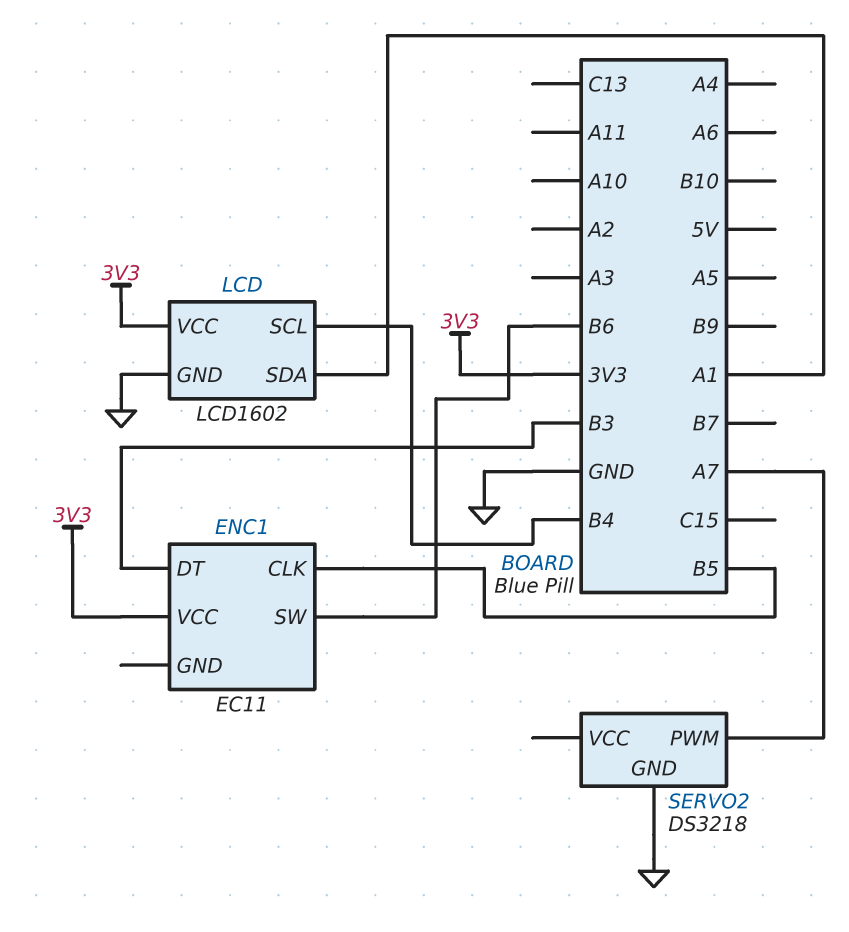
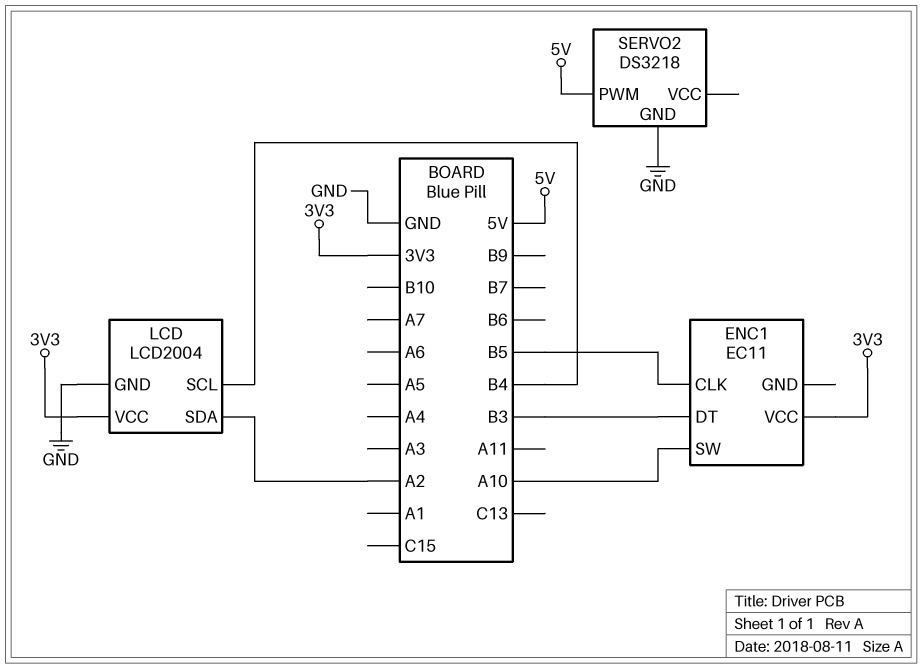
ENC1 pin SW: B6 -> A10
LCD: LCD1602 -> LCD2004
LCD pin SDA: A1 -> A2
SERVO2 pin PWM: A7 -> 5V

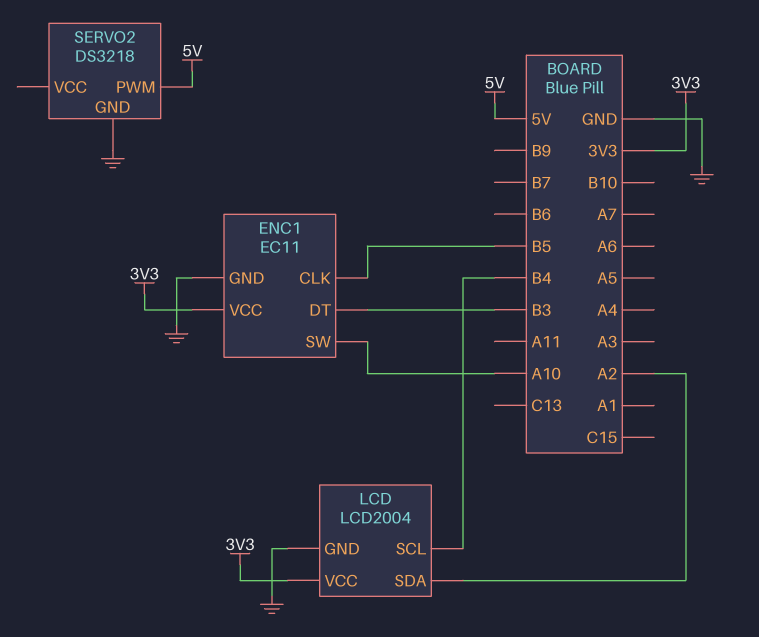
ENC1 pin GND: none -> GND

